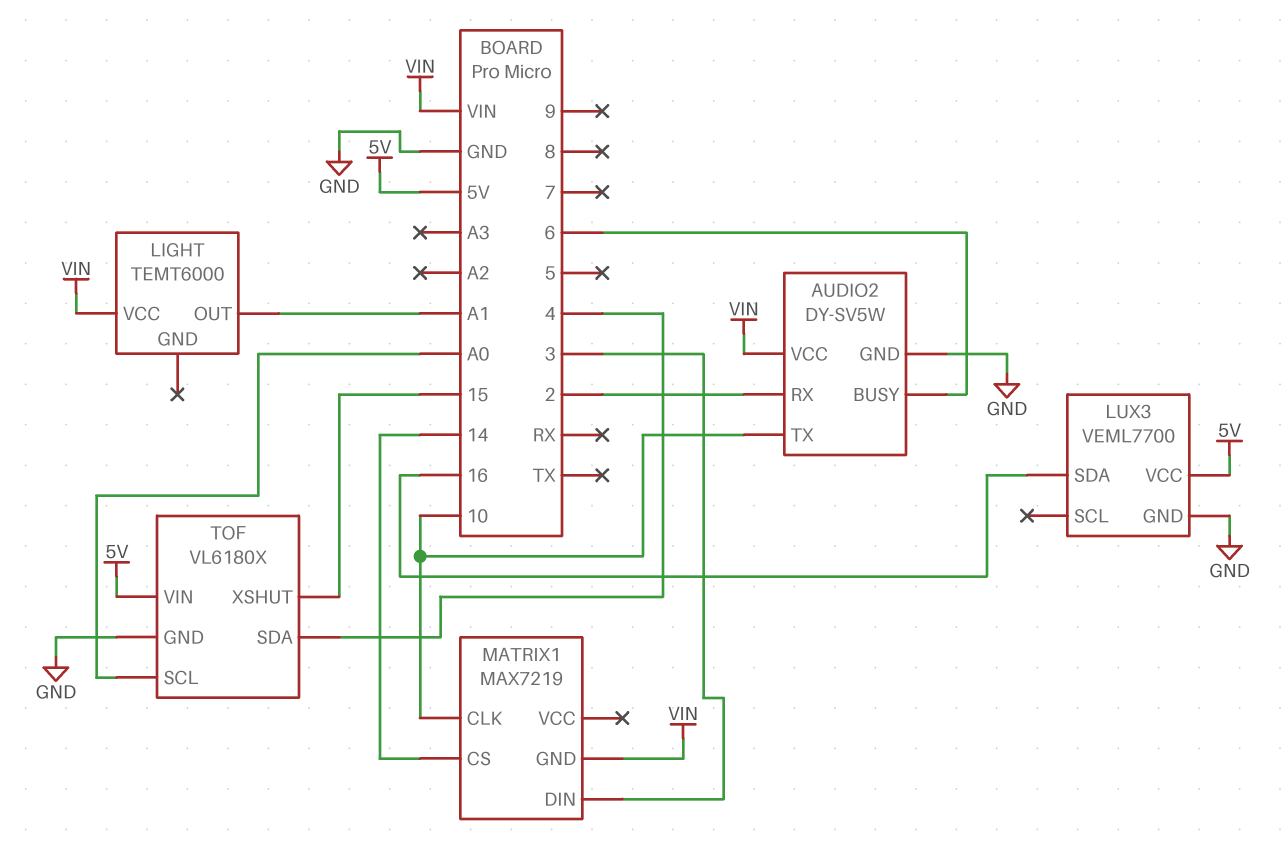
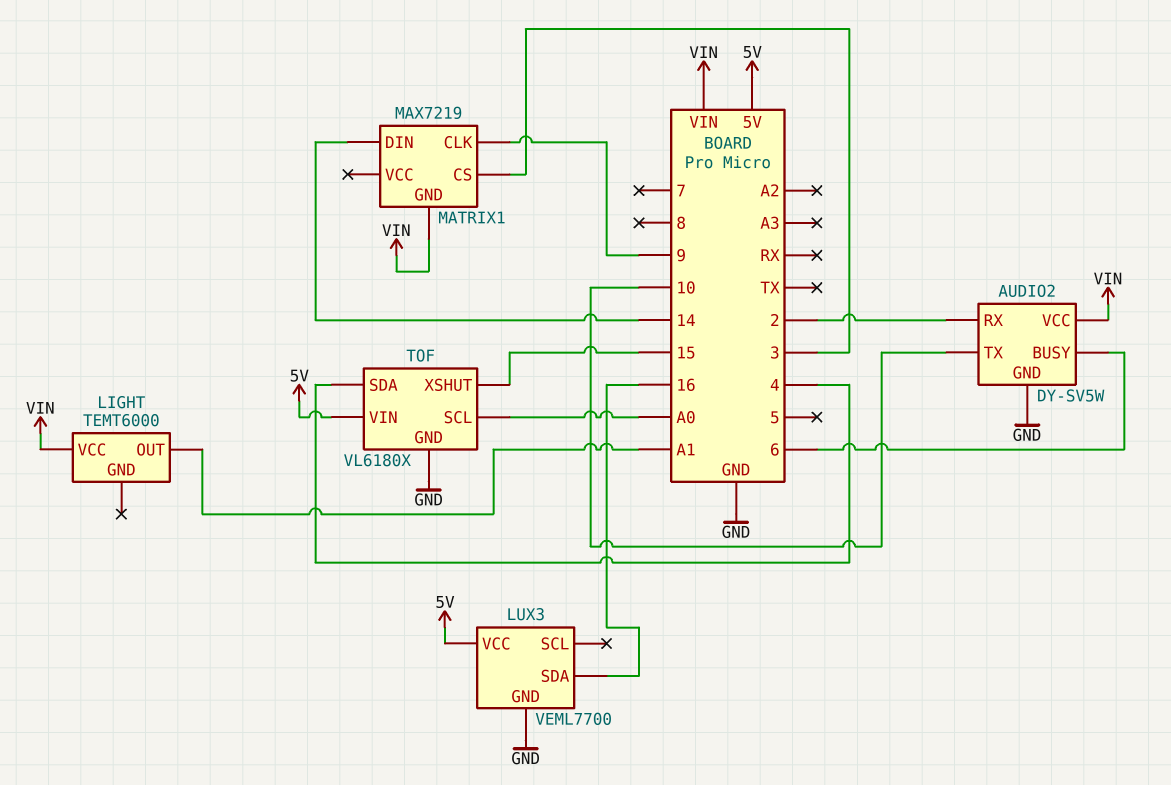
MATRIX1 pin CLK: 10 -> 9
MATRIX1 pin CS: 14 -> 3
MATRIX1 pin DIN: 3 -> 14

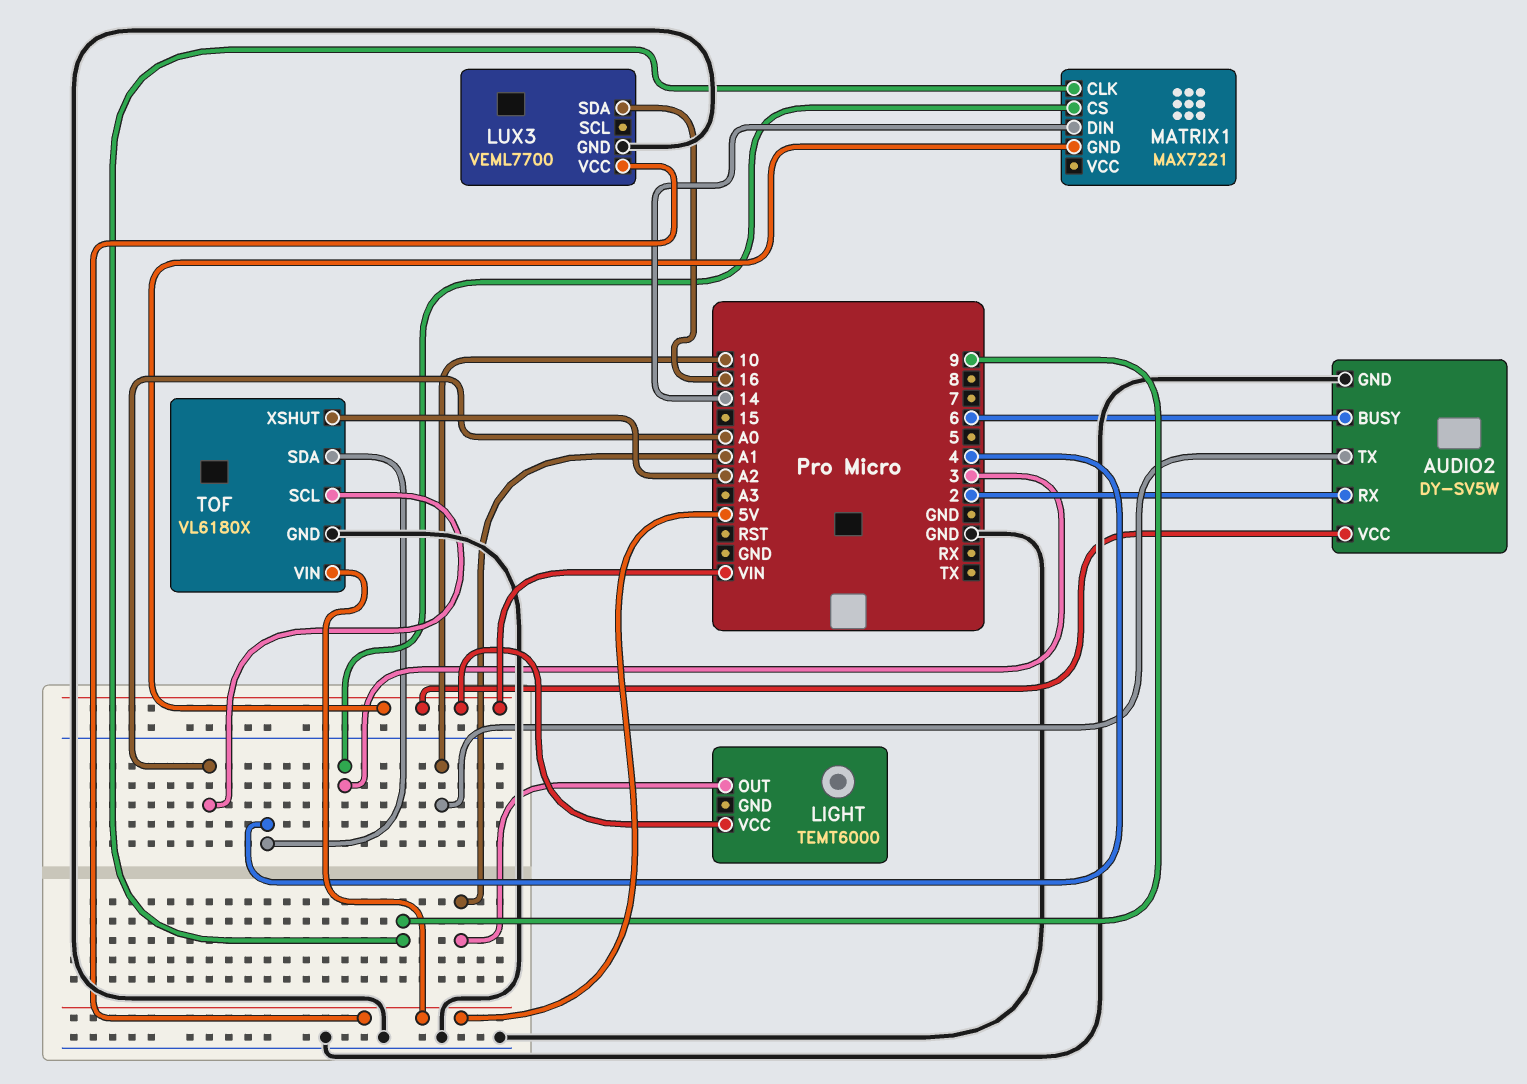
MATRIX1: MAX7219 -> MAX7221
TOF pin XSHUT: 15 -> A2

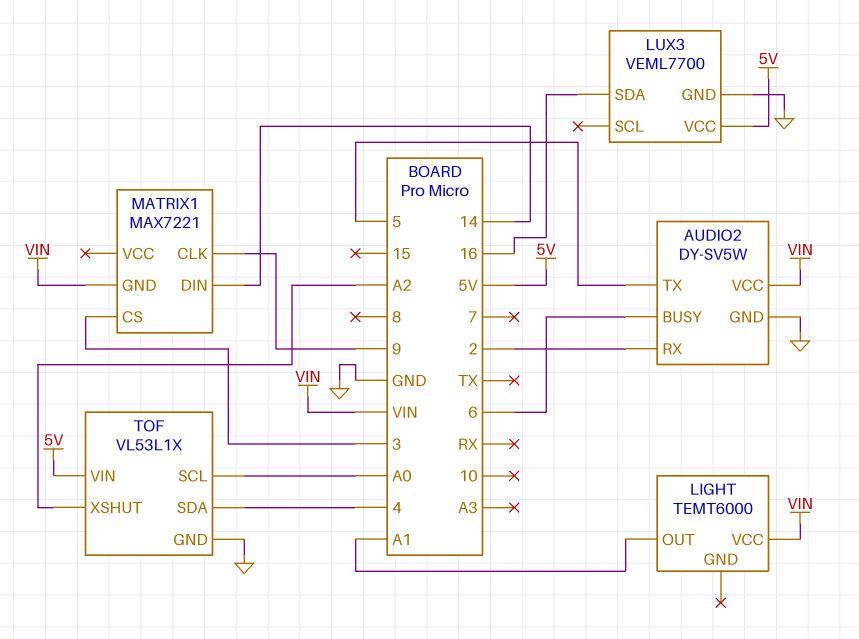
AUDIO2 pin TX: 10 -> 5
TOF: VL6180X -> VL53L1X

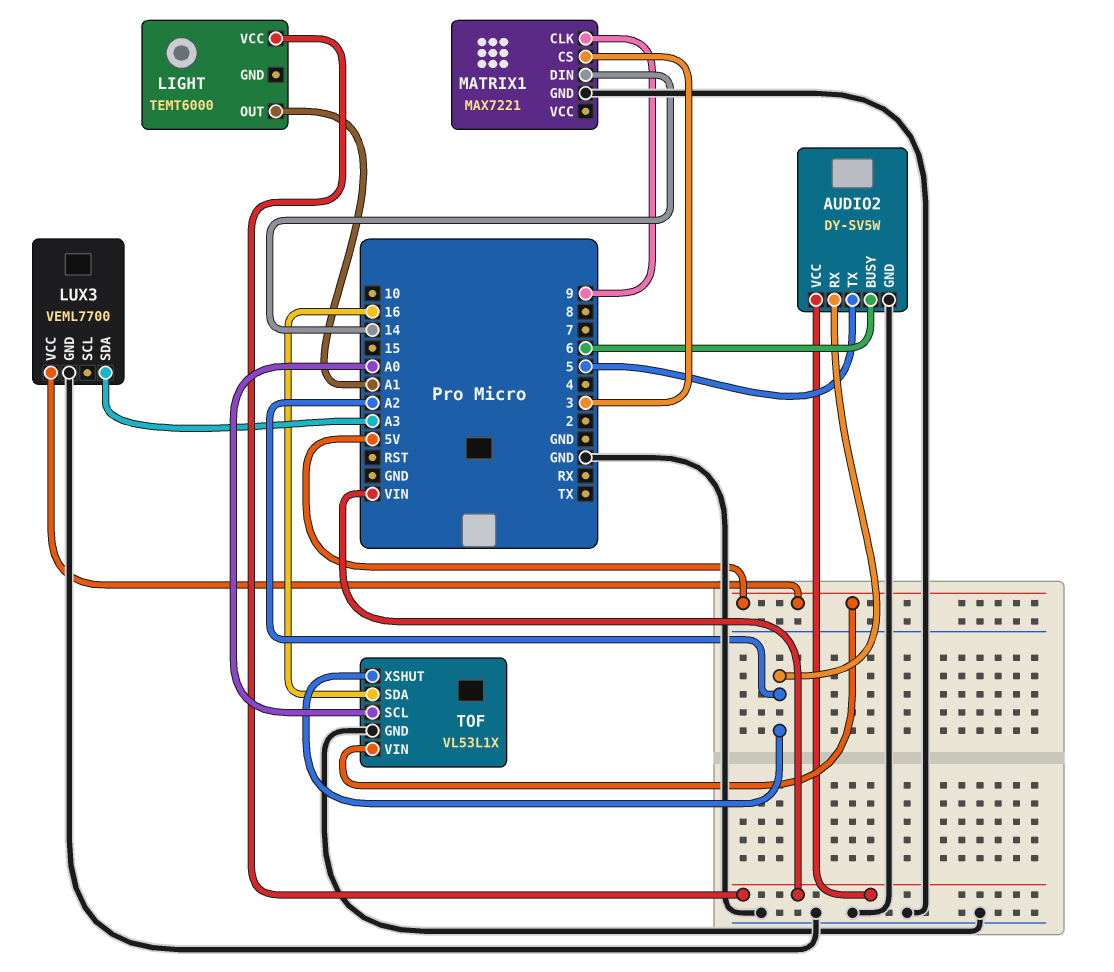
AUDIO2 pin RX: 2 -> A2
LUX3 pin SDA: 16 -> A3
MATRIX1 pin GND: VIN -> GND
TOF pin SDA: 4 -> 16

